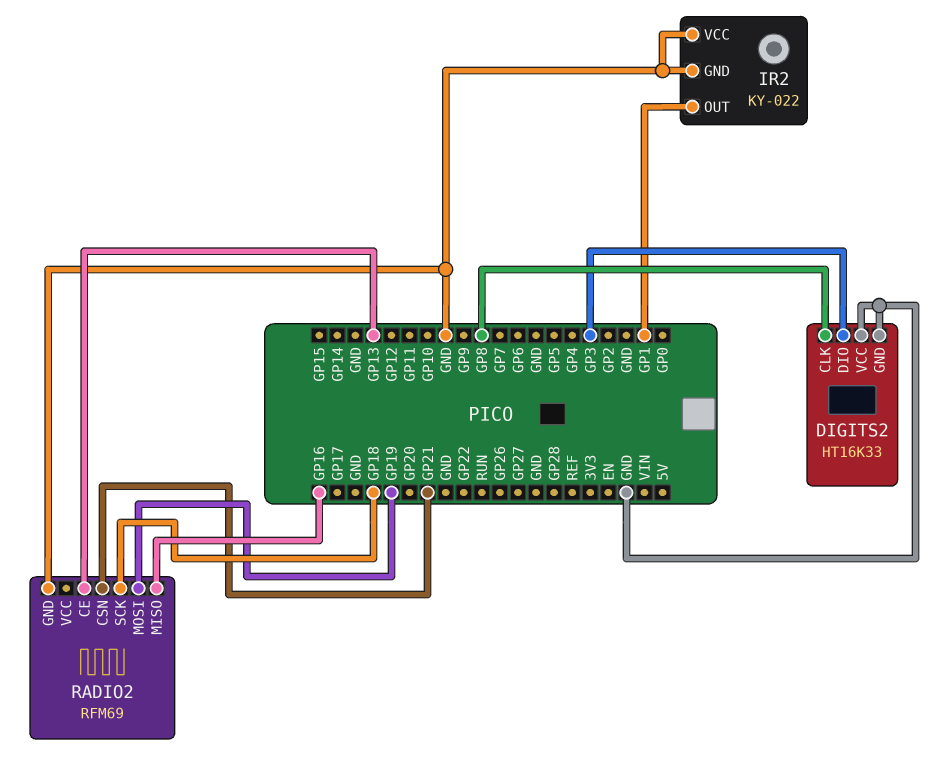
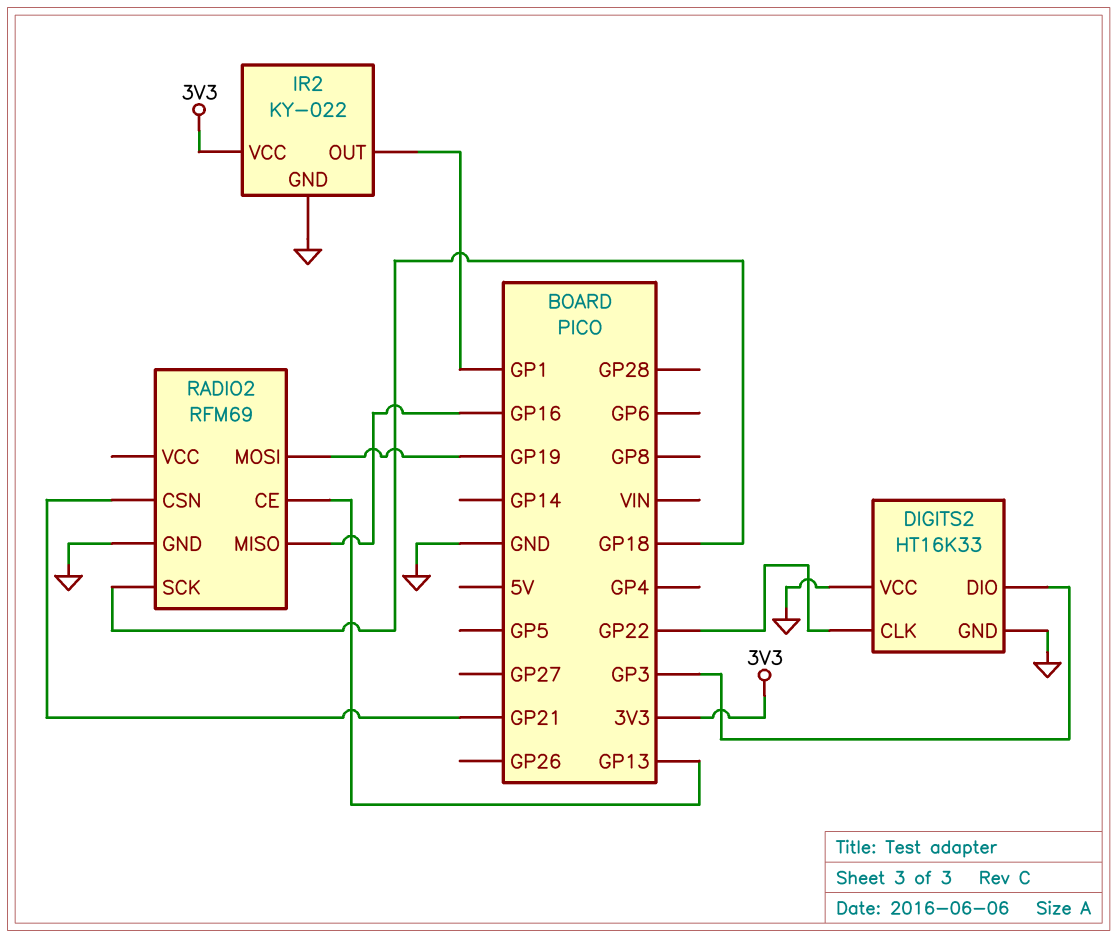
DIGITS2 pin CLK: GP8 -> GP22
IR2 pin VCC: GND -> 3V3

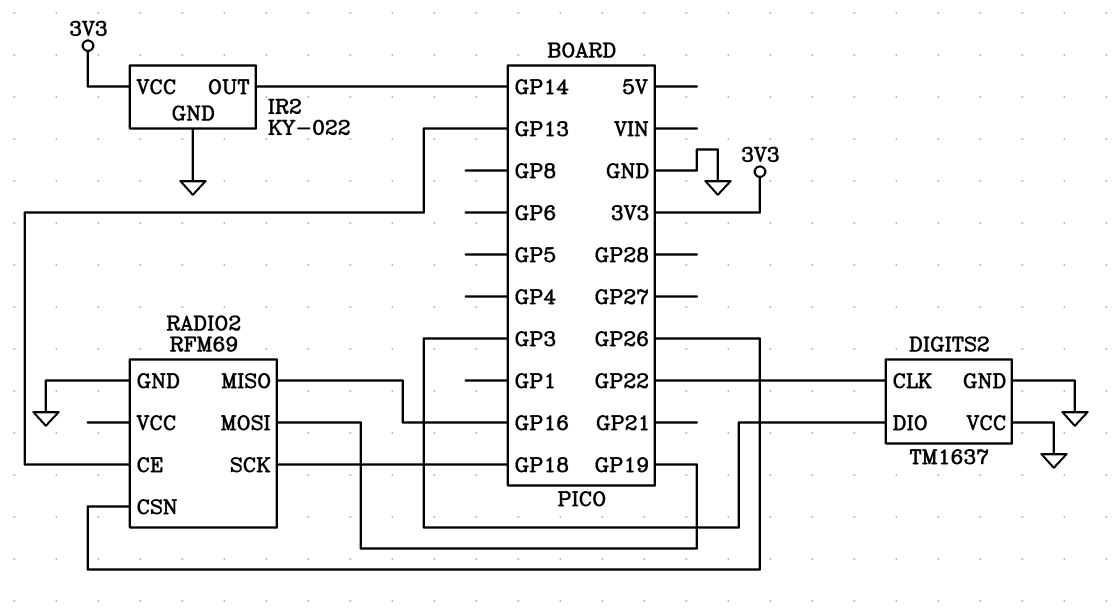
DIGITS2: HT16K33 -> TM1637
IR2 pin OUT: GP1 -> GP14
RADIO2 pin CSN: GP21 -> GP26

